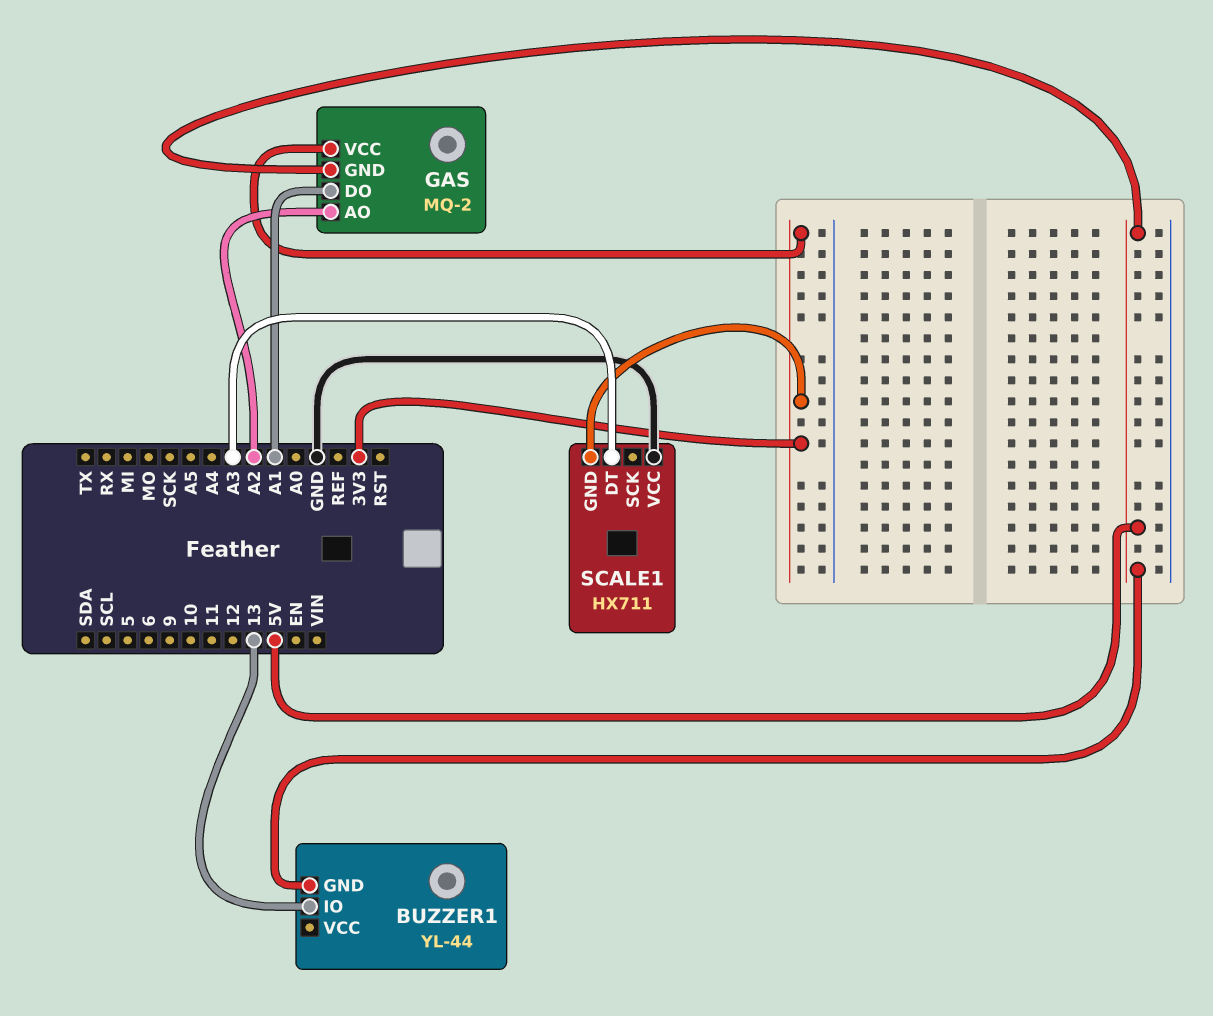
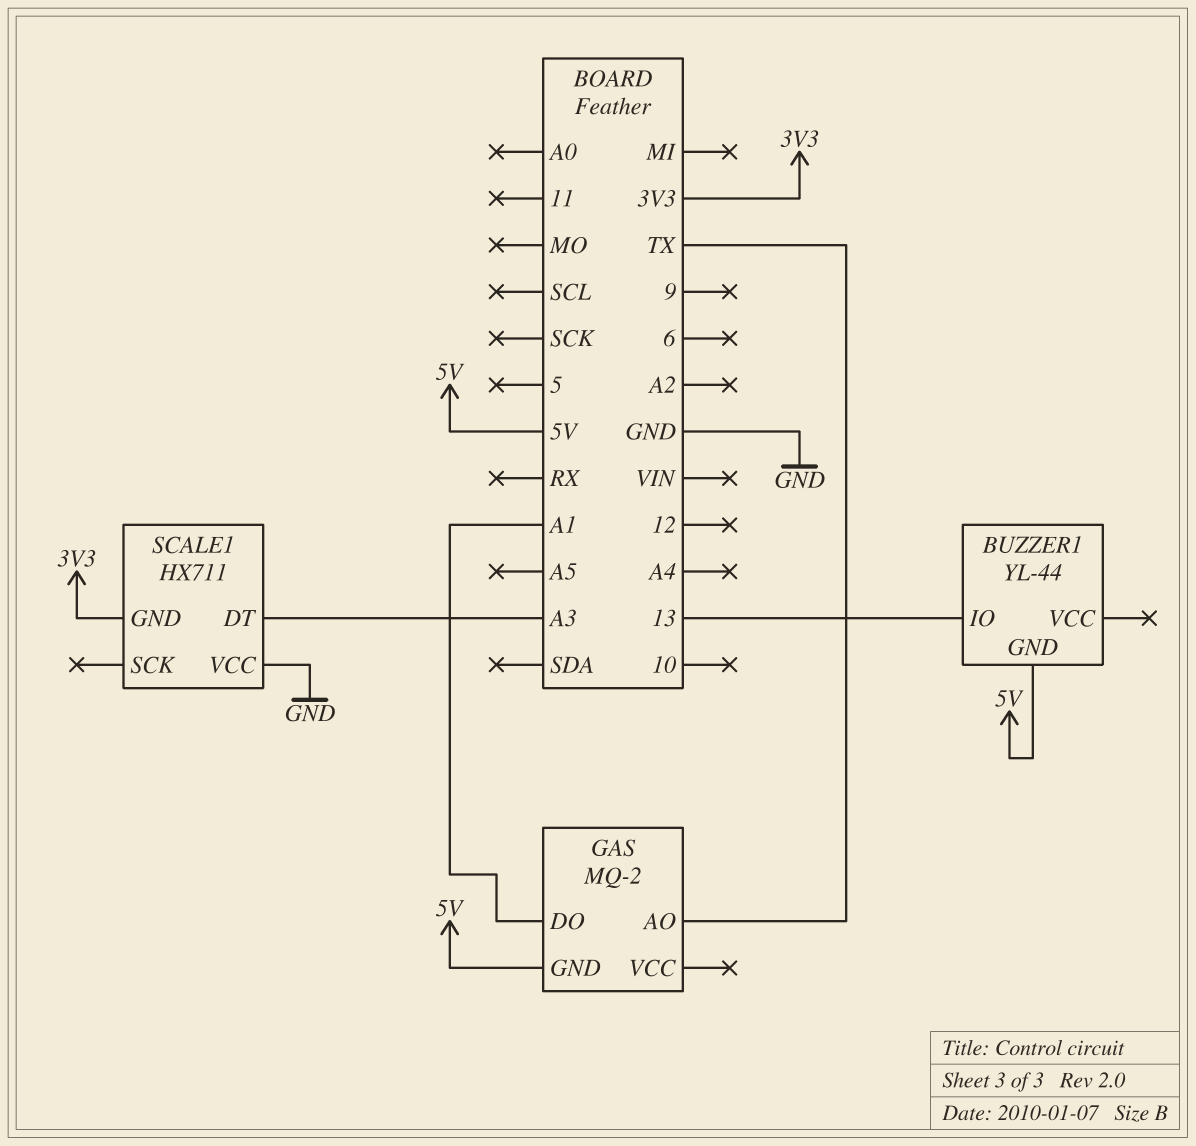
GAS pin AO: A2 -> TX
GAS pin VCC: 3V3 -> none

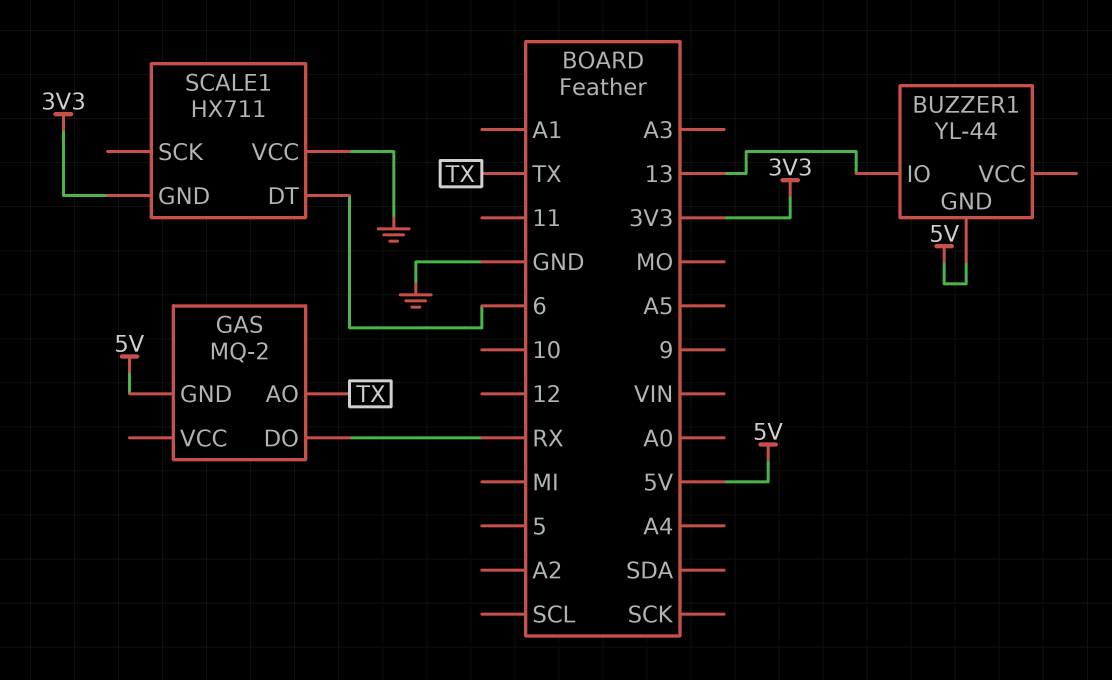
GAS pin DO: A1 -> RX
SCALE1 pin DT: A3 -> 6

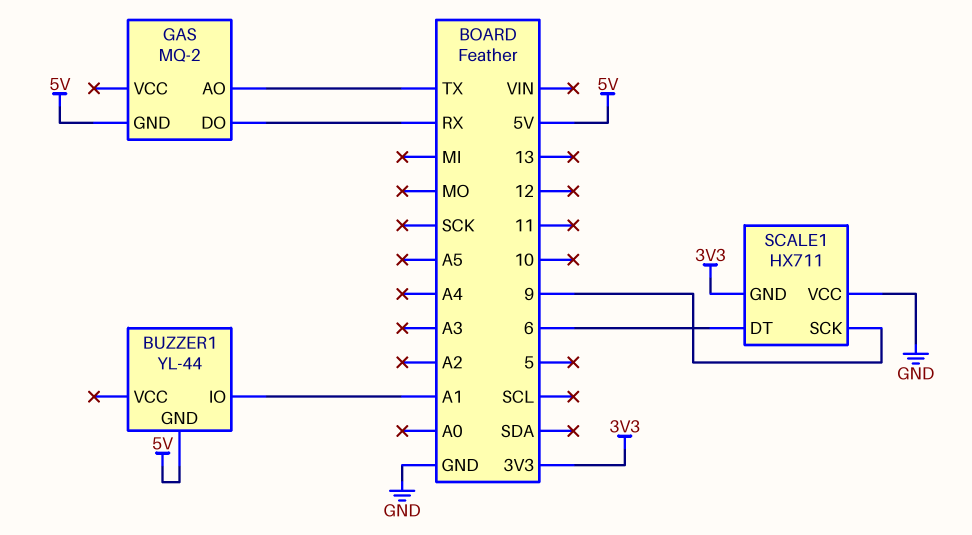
BUZZER1 pin IO: 13 -> A1
SCALE1 pin SCK: none -> 9

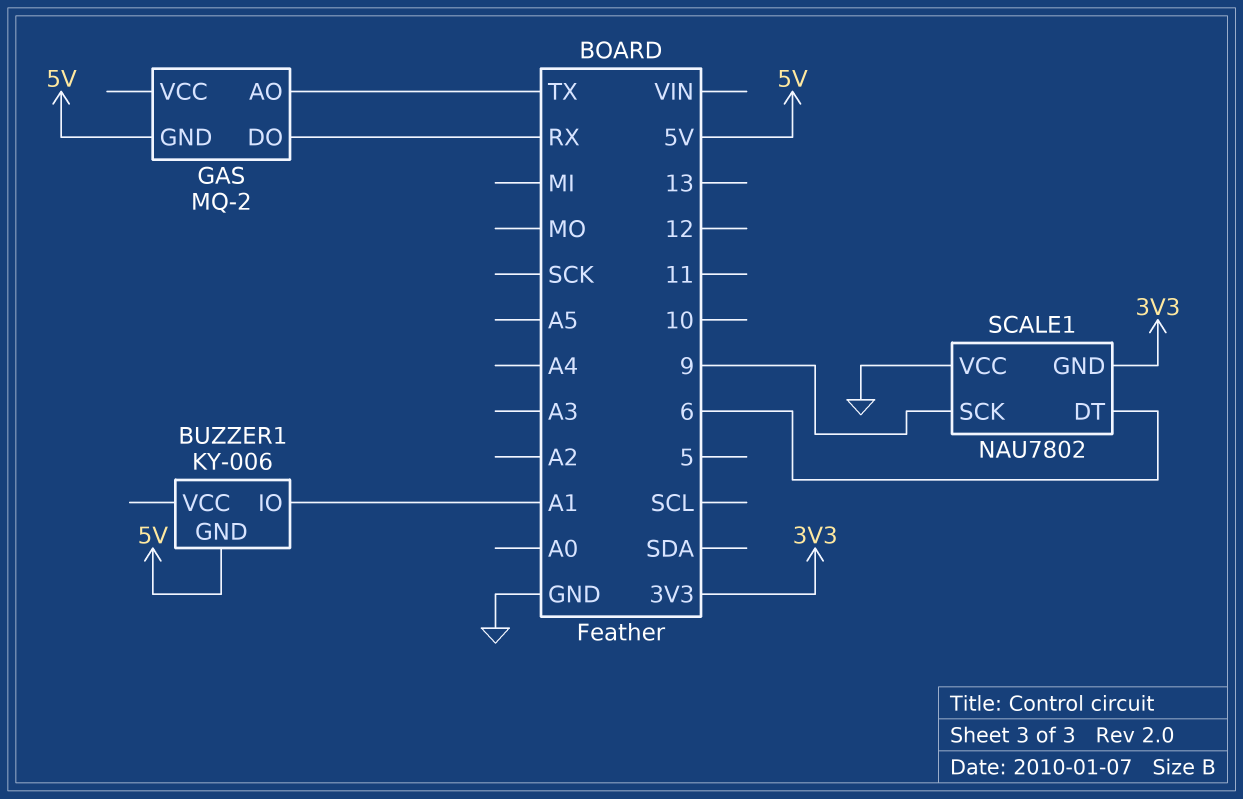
BUZZER1: YL-44 -> KY-006
SCALE1: HX711 -> NAU7802

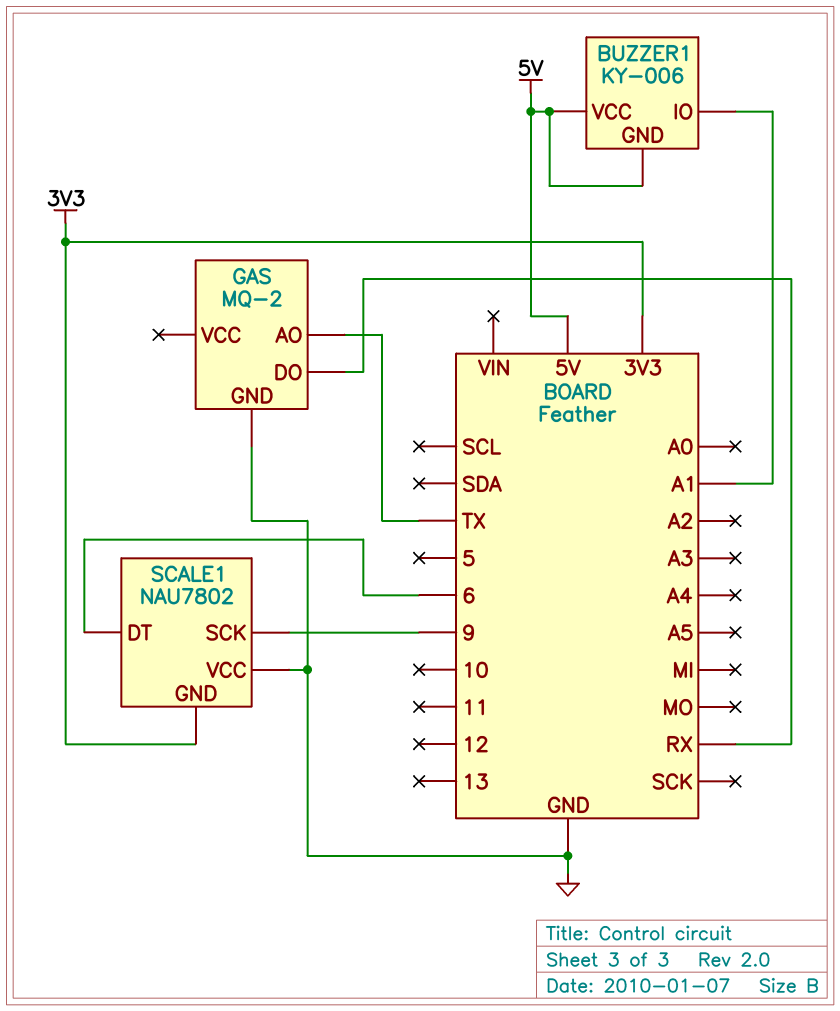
BUZZER1 pin VCC: none -> 5V
GAS pin GND: 5V -> GND

